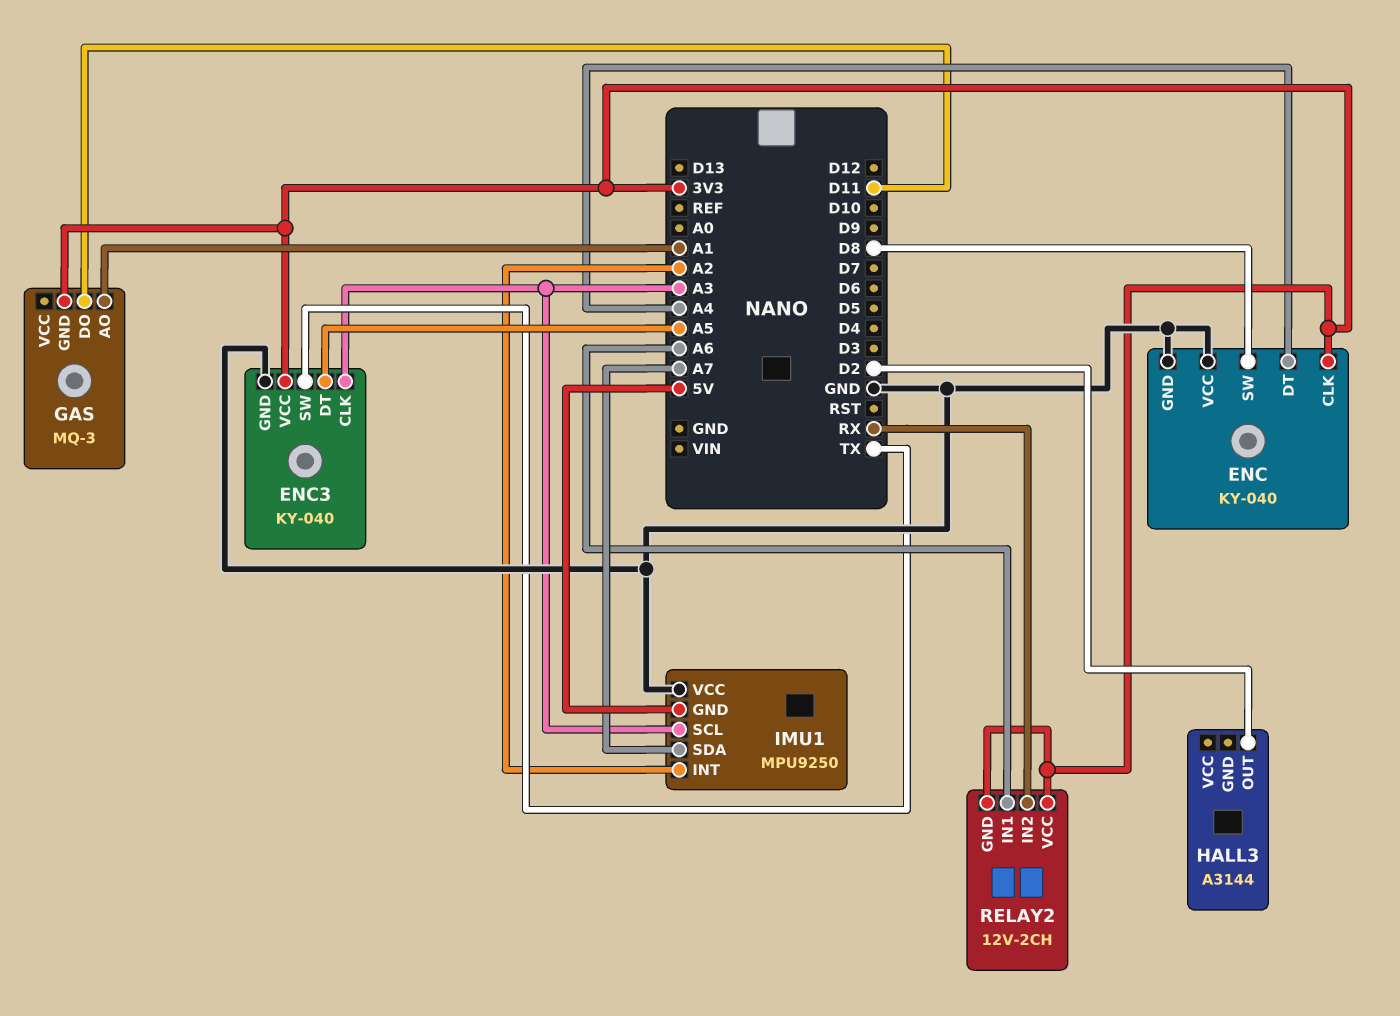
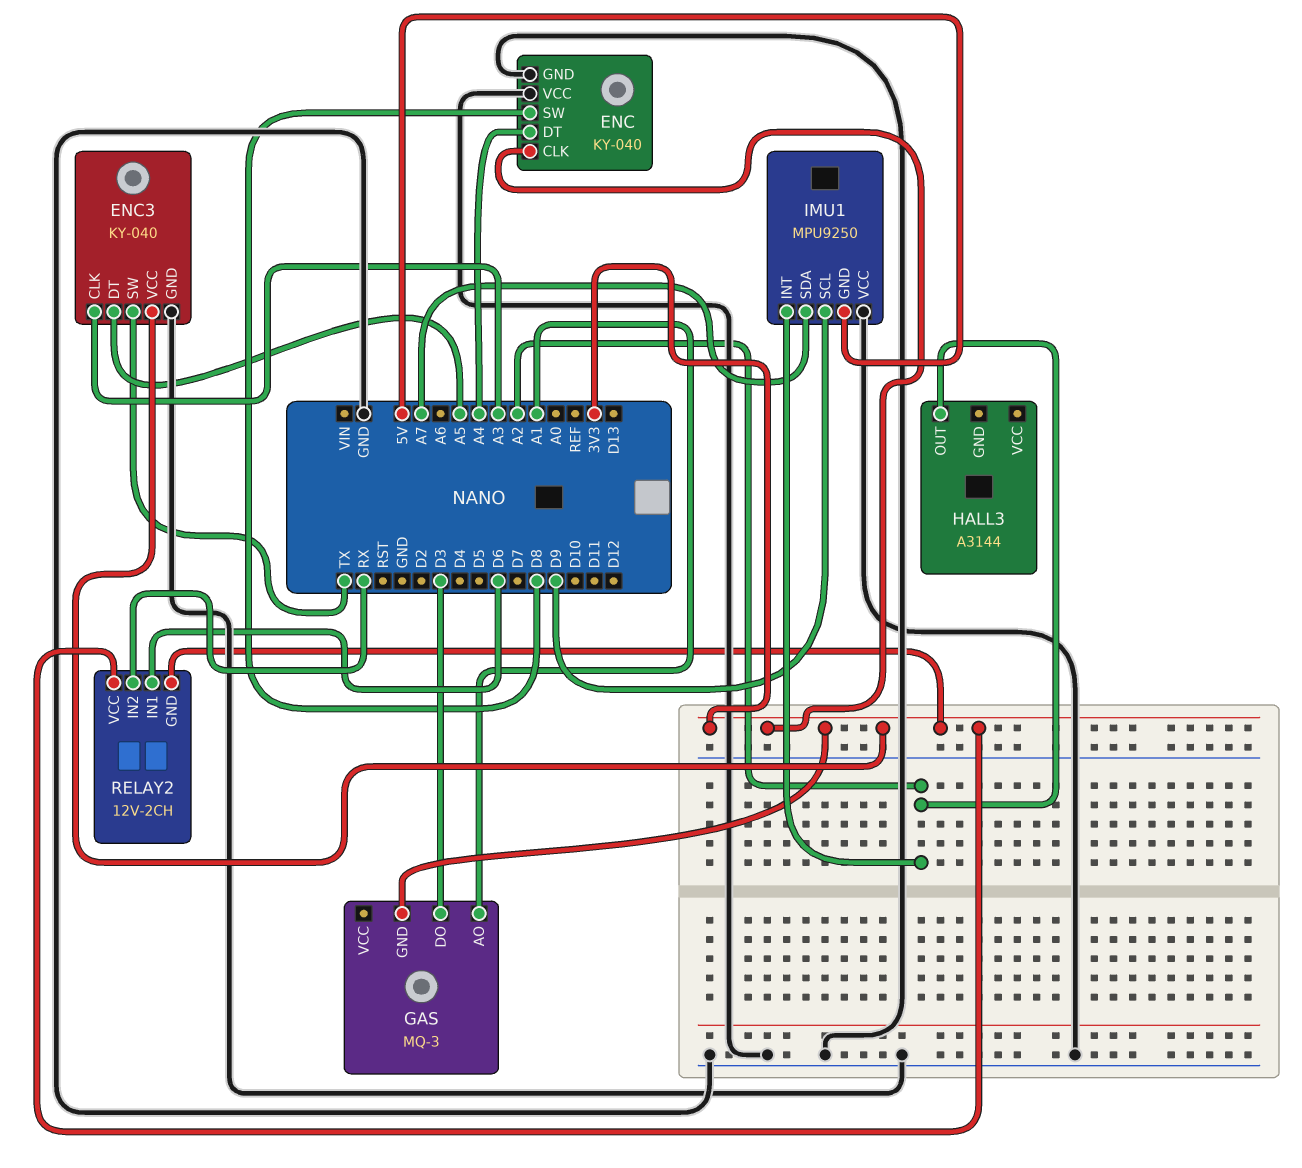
GAS pin DO: D11 -> D3
HALL3 pin OUT: D2 -> A2
IMU1 pin SCL: A3 -> D9
RELAY2 pin IN1: A6 -> D6

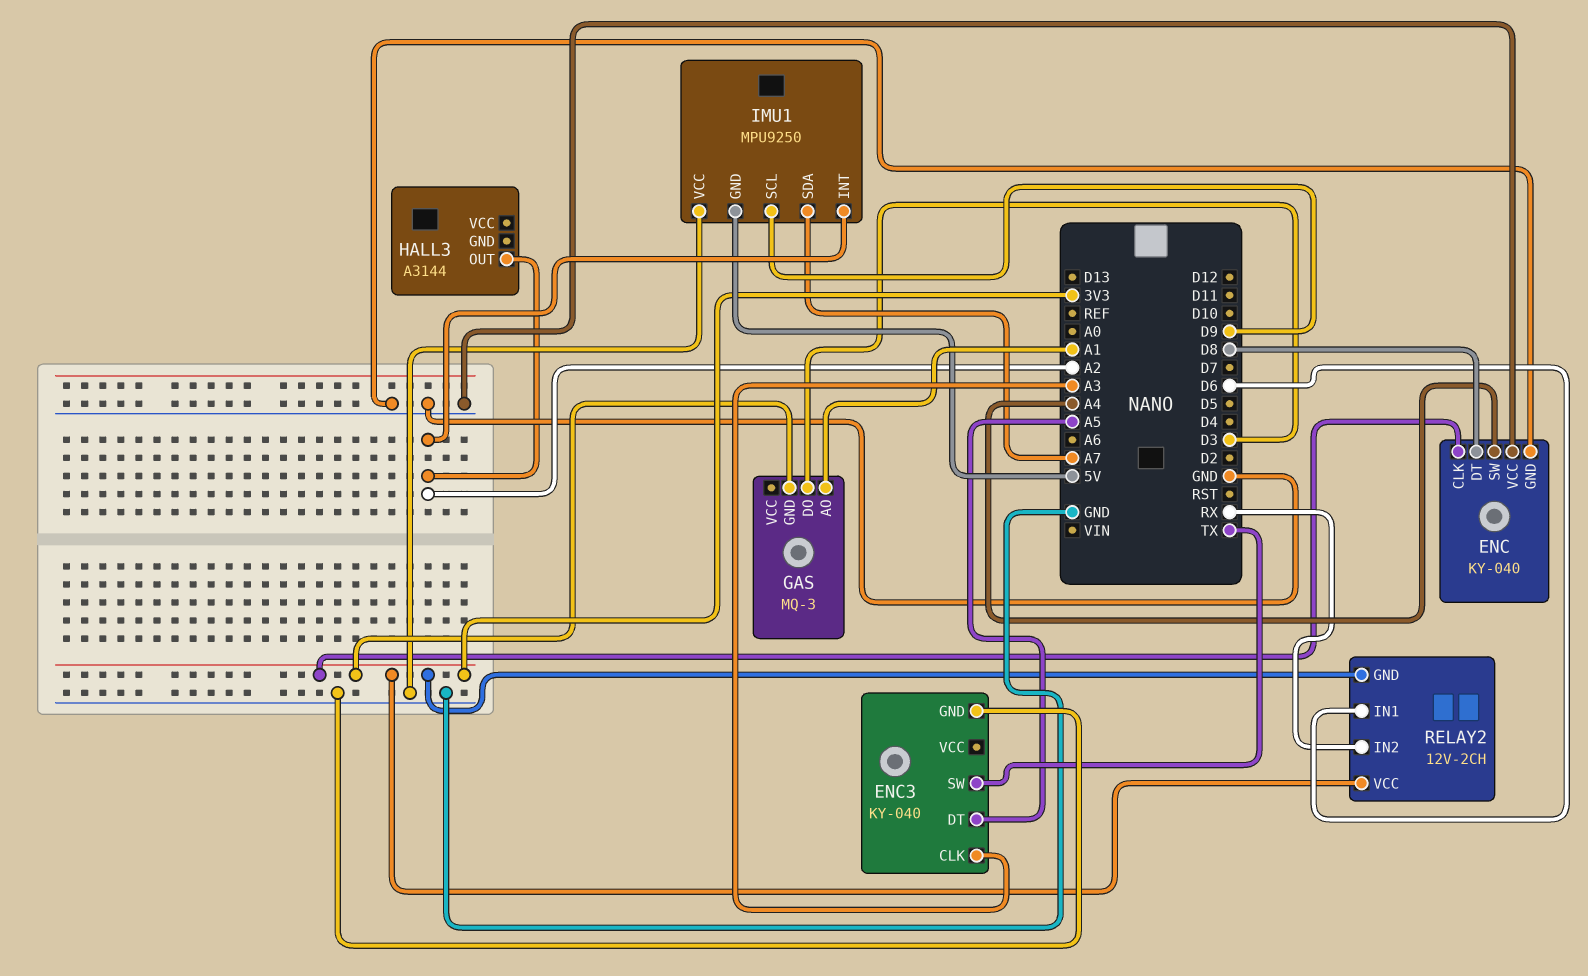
ENC pin DT: A4 -> D8
ENC pin SW: D8 -> A4
ENC3 pin VCC: 3V3 -> none

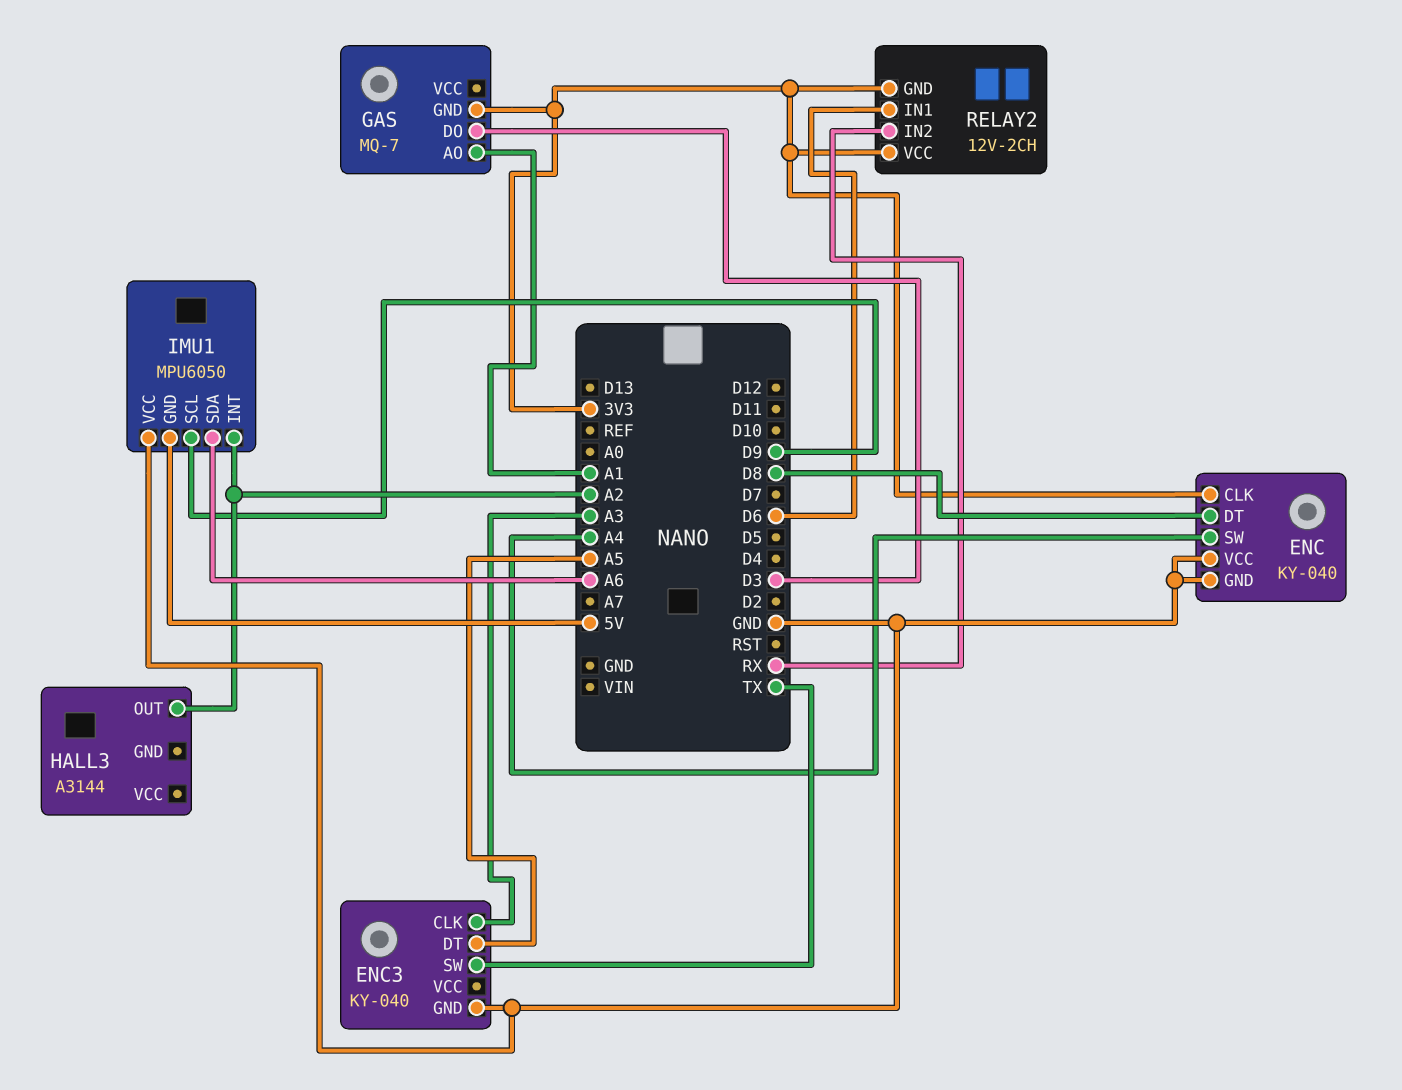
GAS: MQ-3 -> MQ-7
IMU1: MPU9250 -> MPU6050
IMU1 pin SDA: A7 -> A6

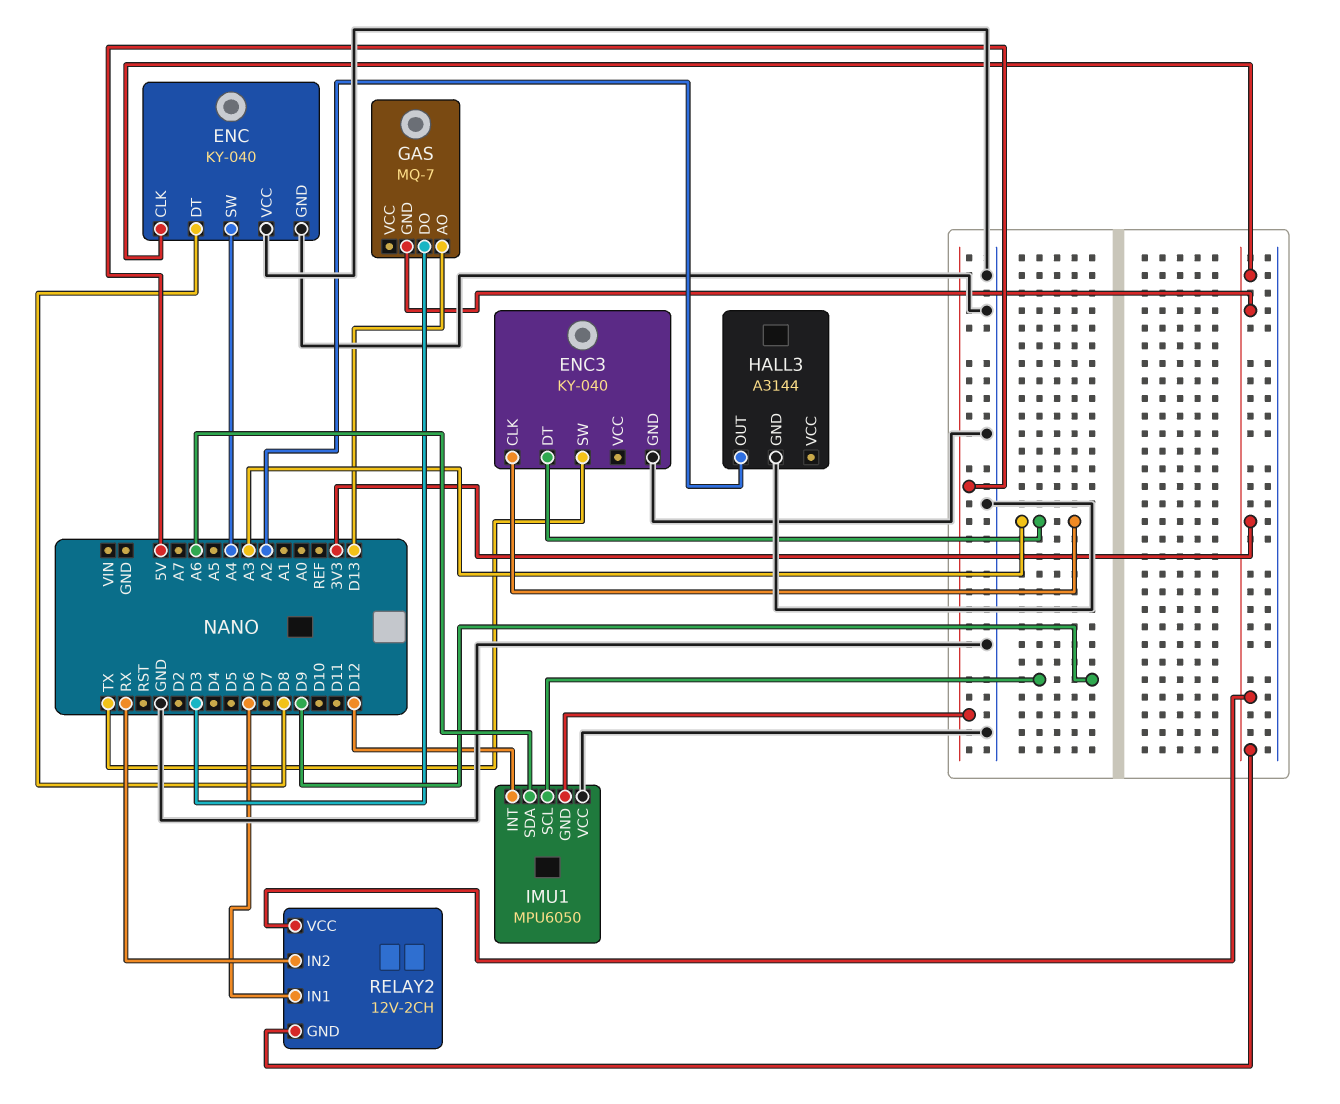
ENC3 pin DT: A5 -> A3
GAS pin AO: A1 -> D13
HALL3 pin GND: none -> GND
IMU1 pin INT: A2 -> D12

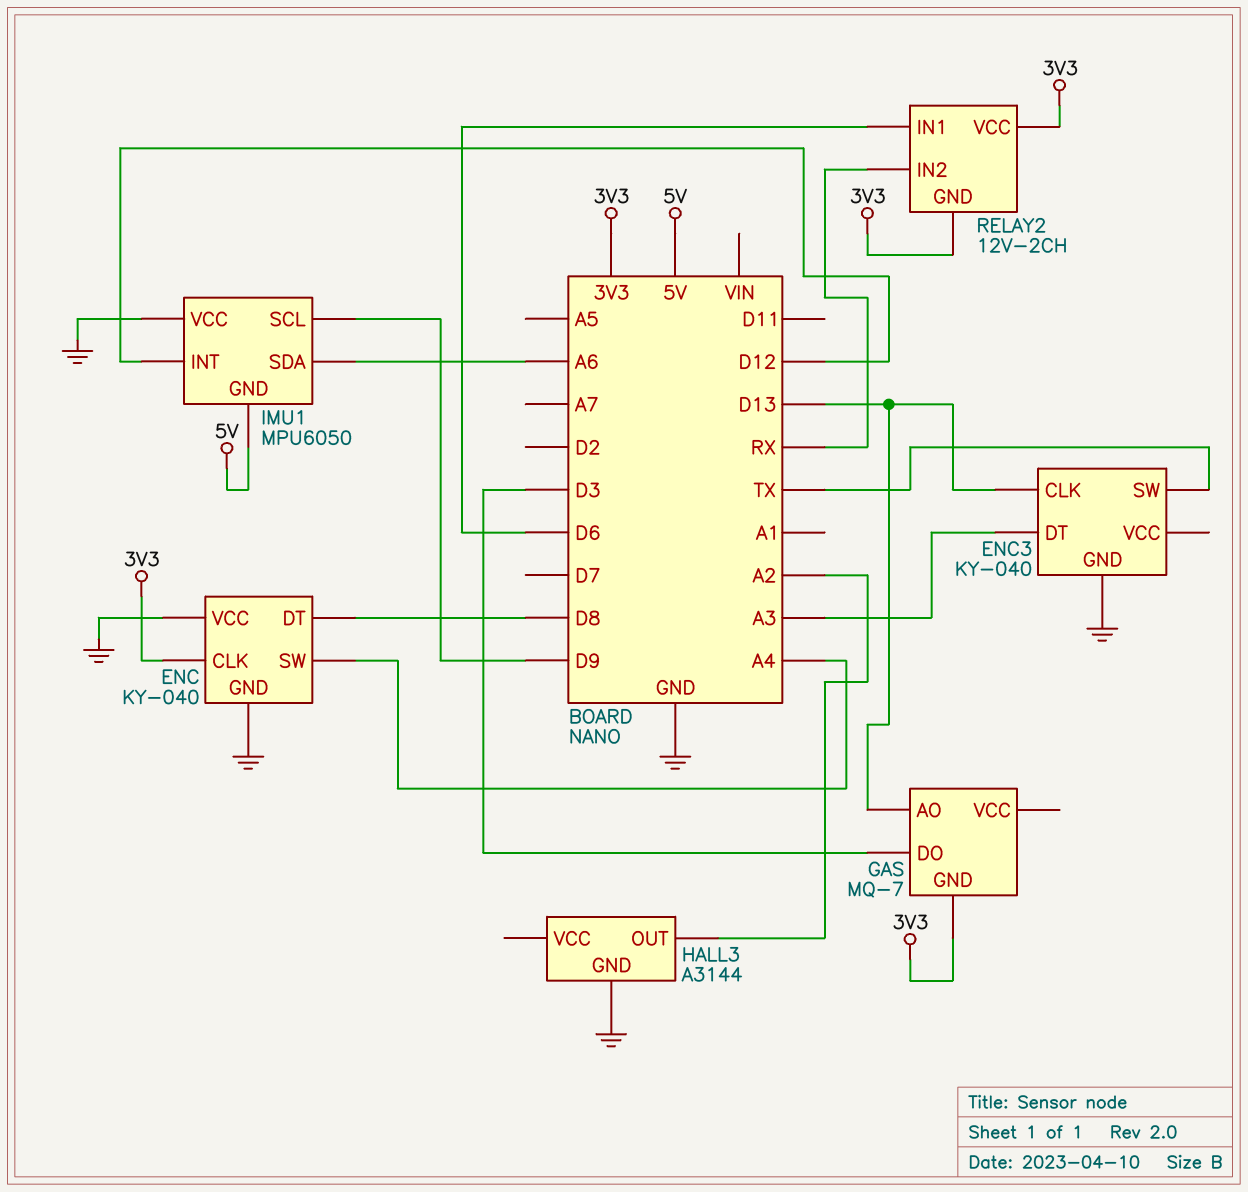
ENC3 pin CLK: A3 -> D13

